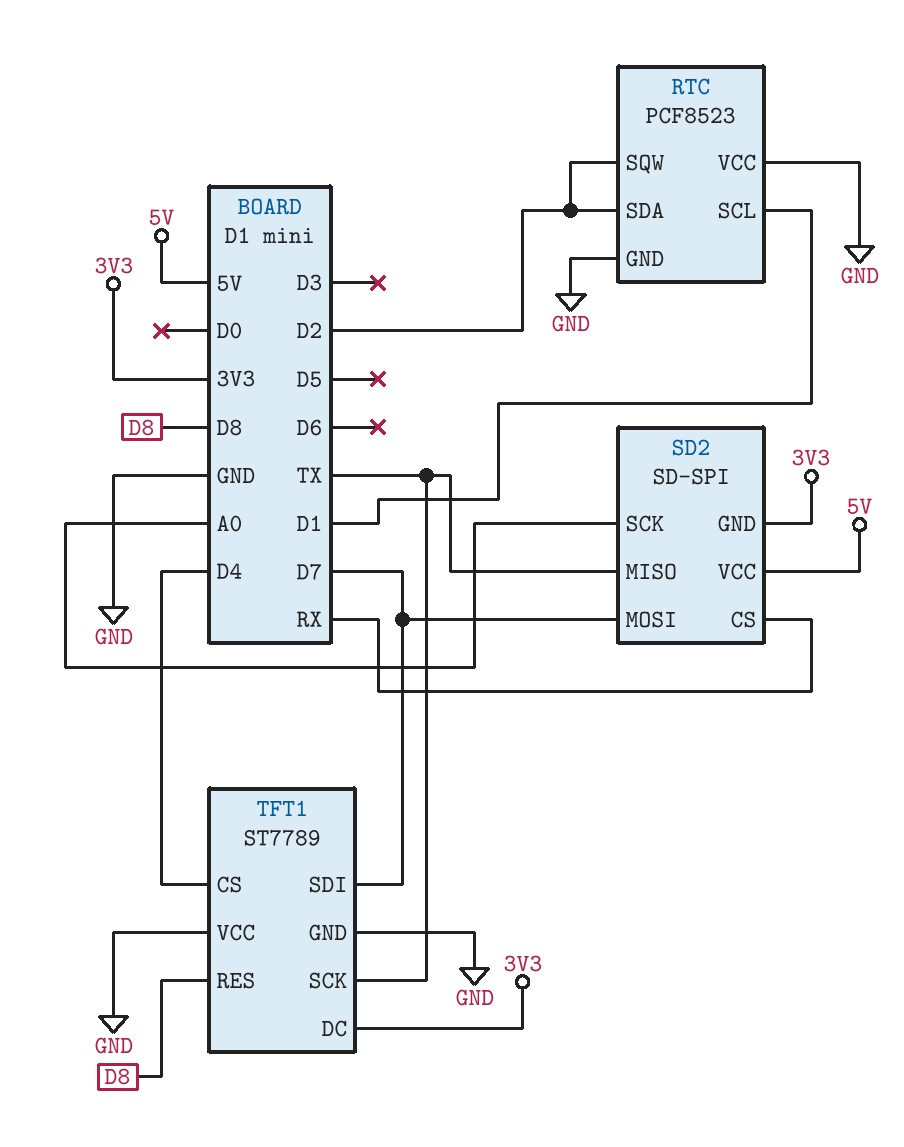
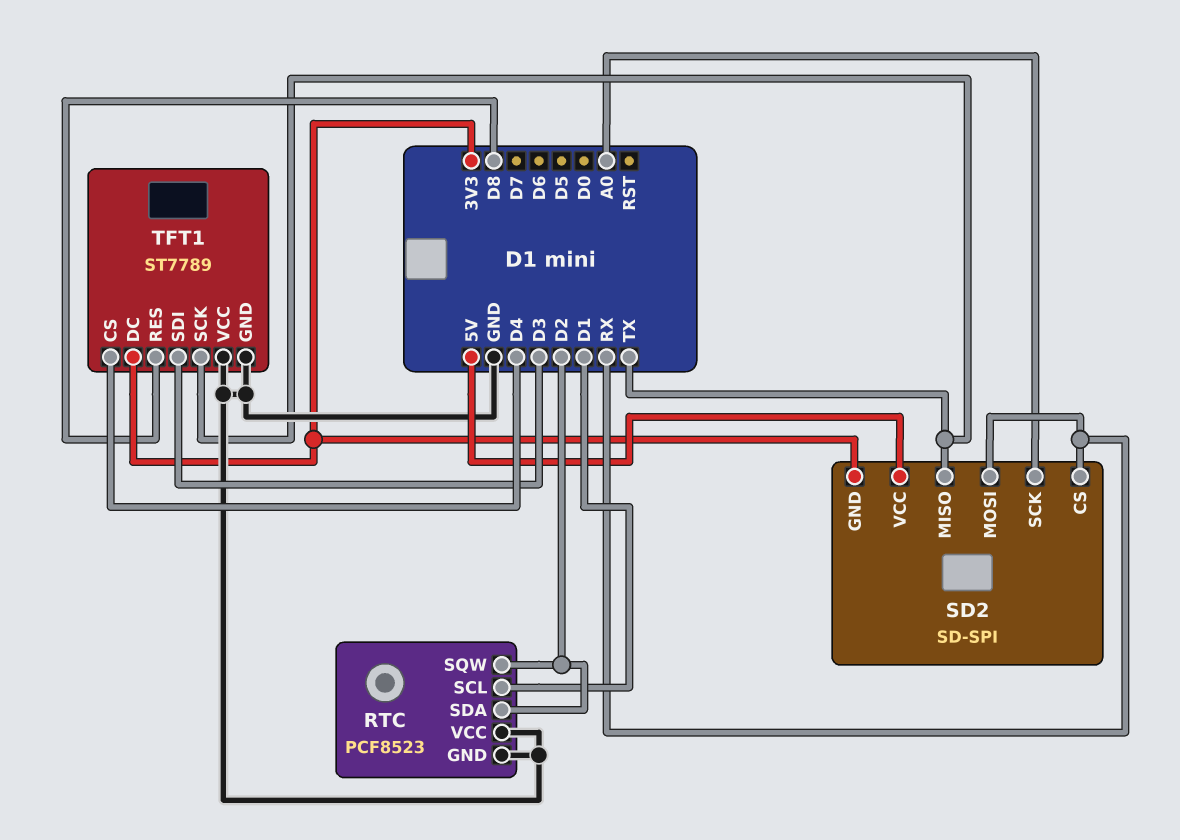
SD2 pin MOSI: D7 -> RX
TFT1 pin SDI: D7 -> D3

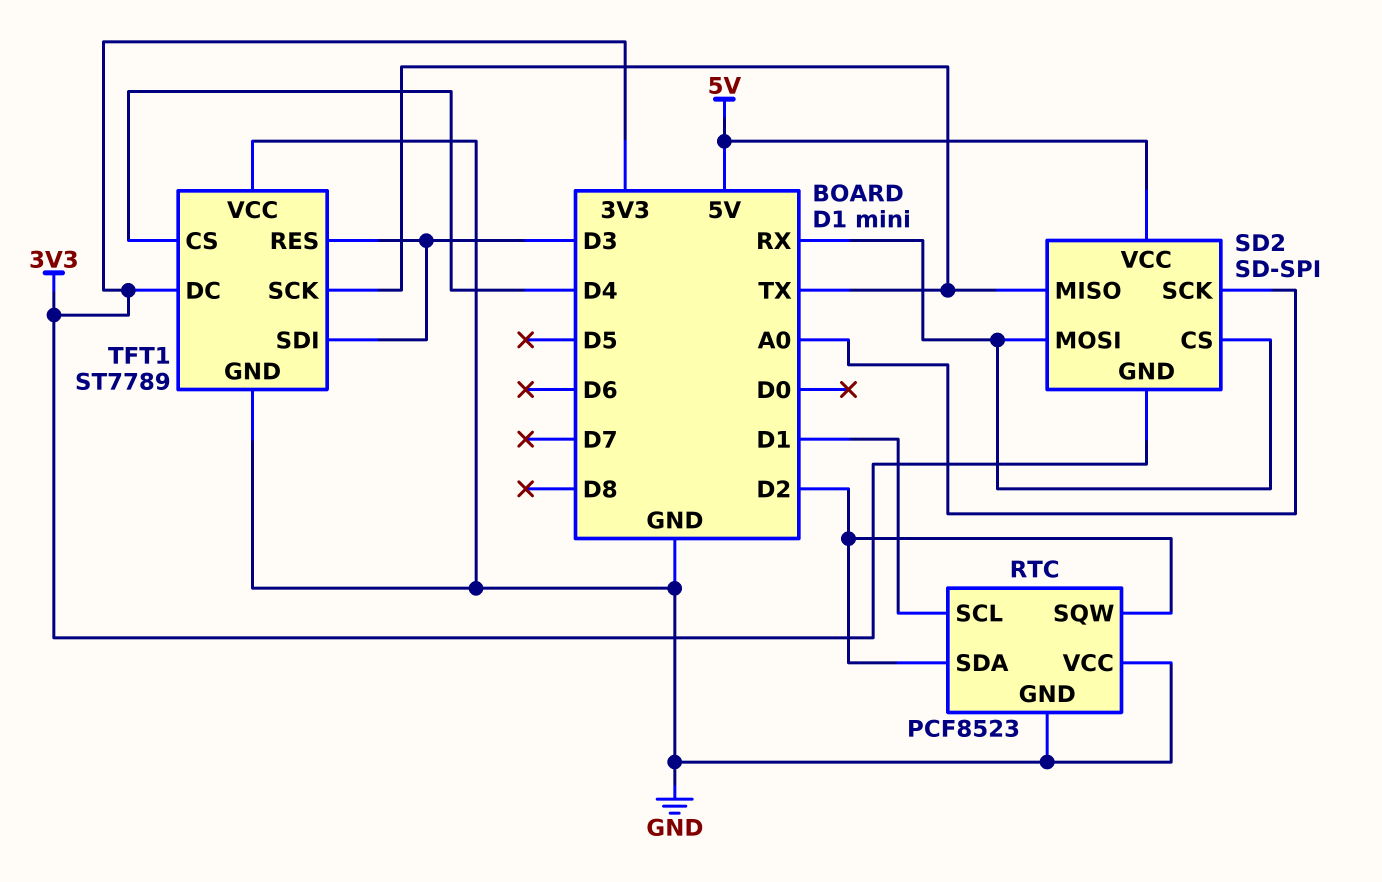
TFT1 pin RES: D8 -> D3

